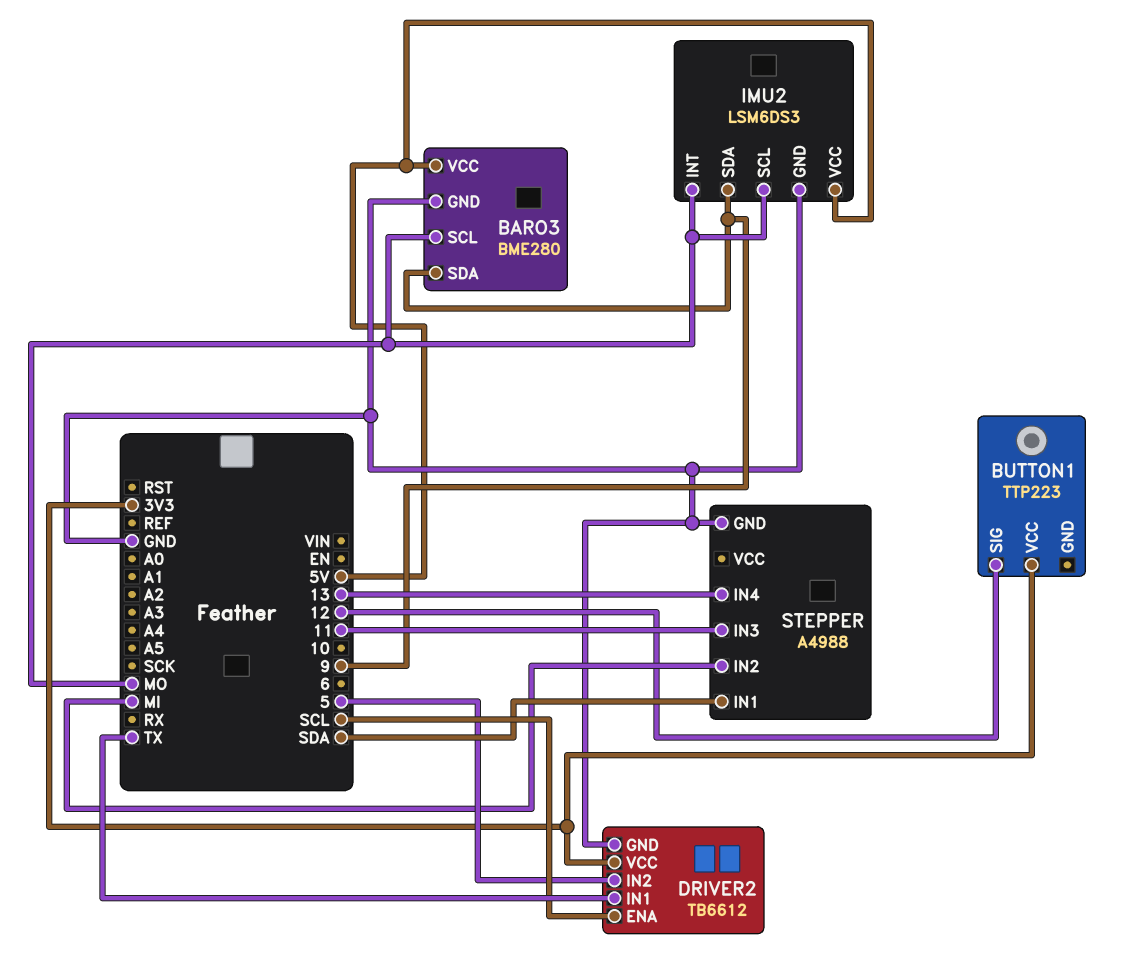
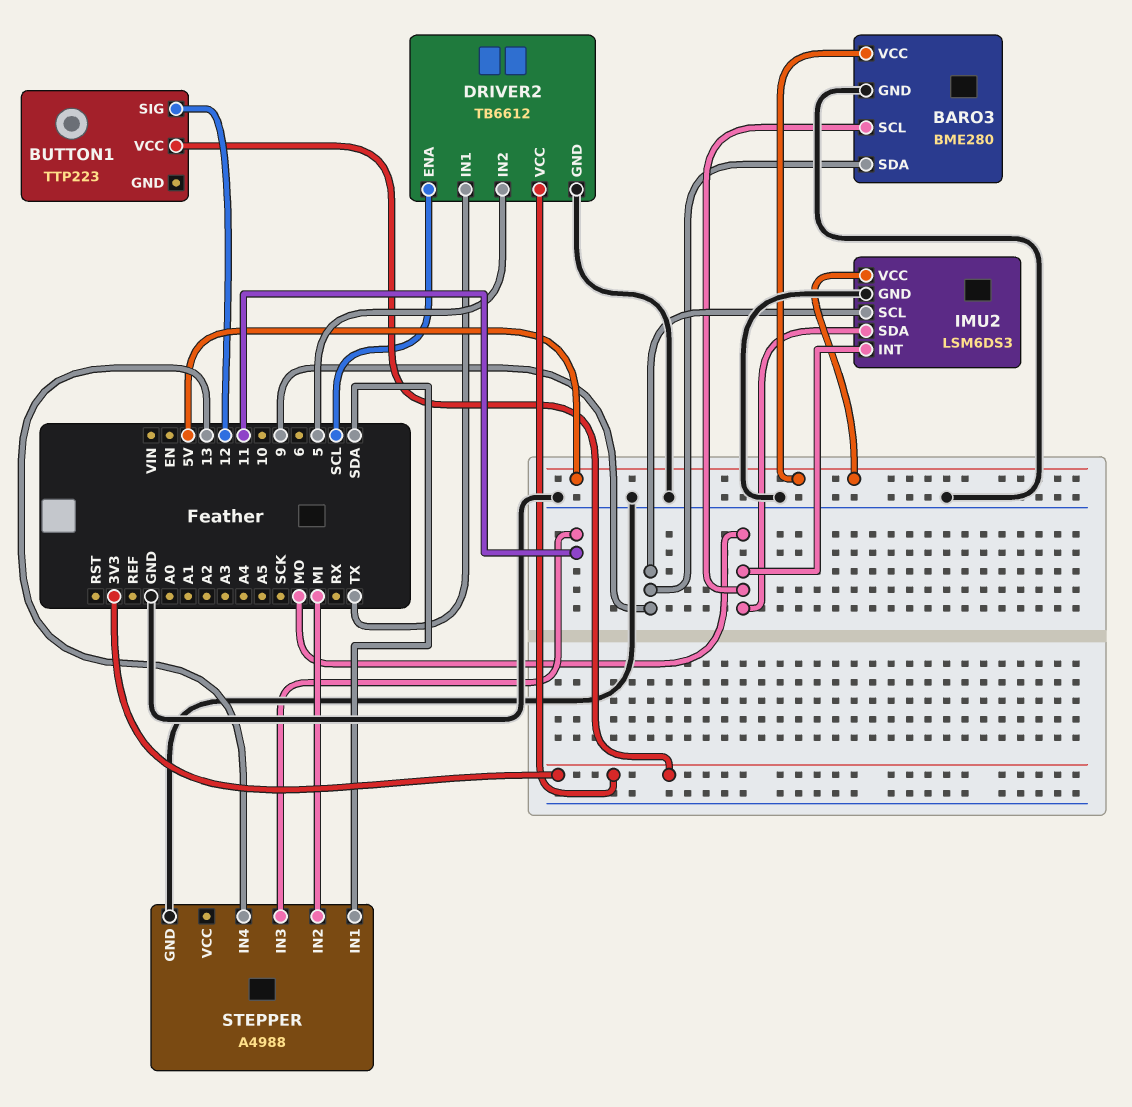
IMU2 pin SCL: MO -> 9
IMU2 pin SDA: 9 -> MO

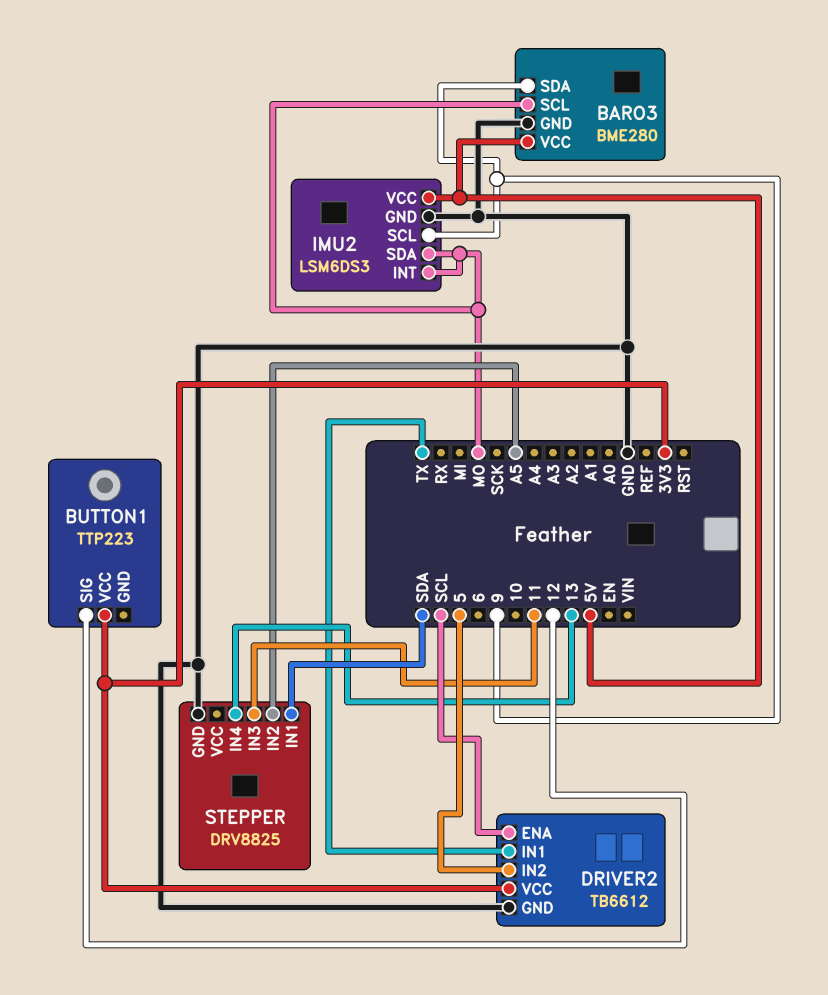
STEPPER: A4988 -> DRV8825
STEPPER pin IN2: MI -> A5

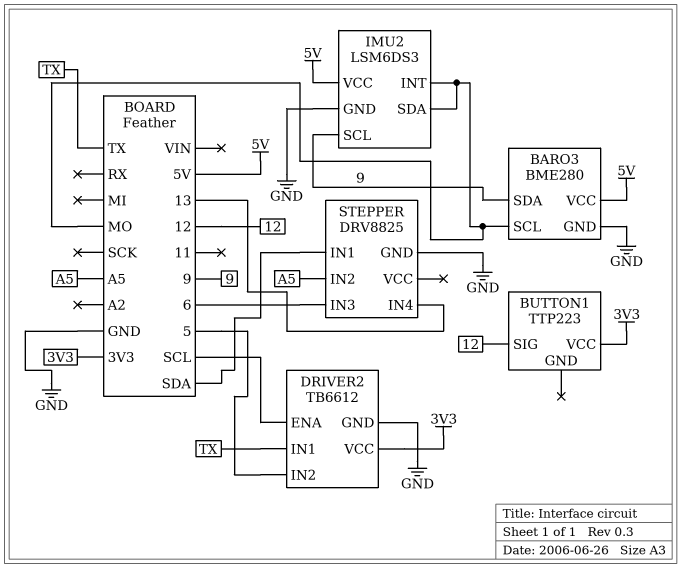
STEPPER pin IN3: 11 -> 6

